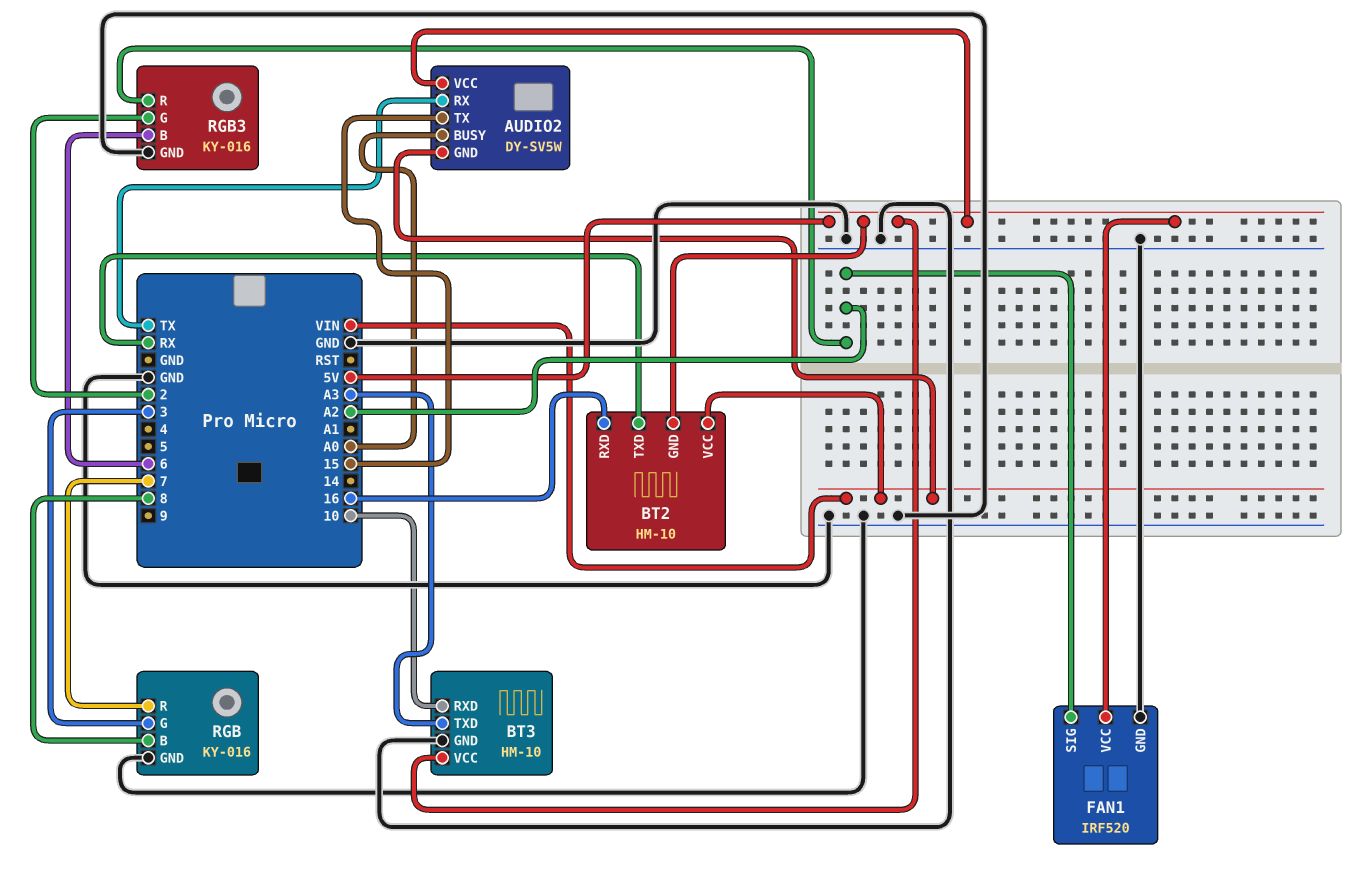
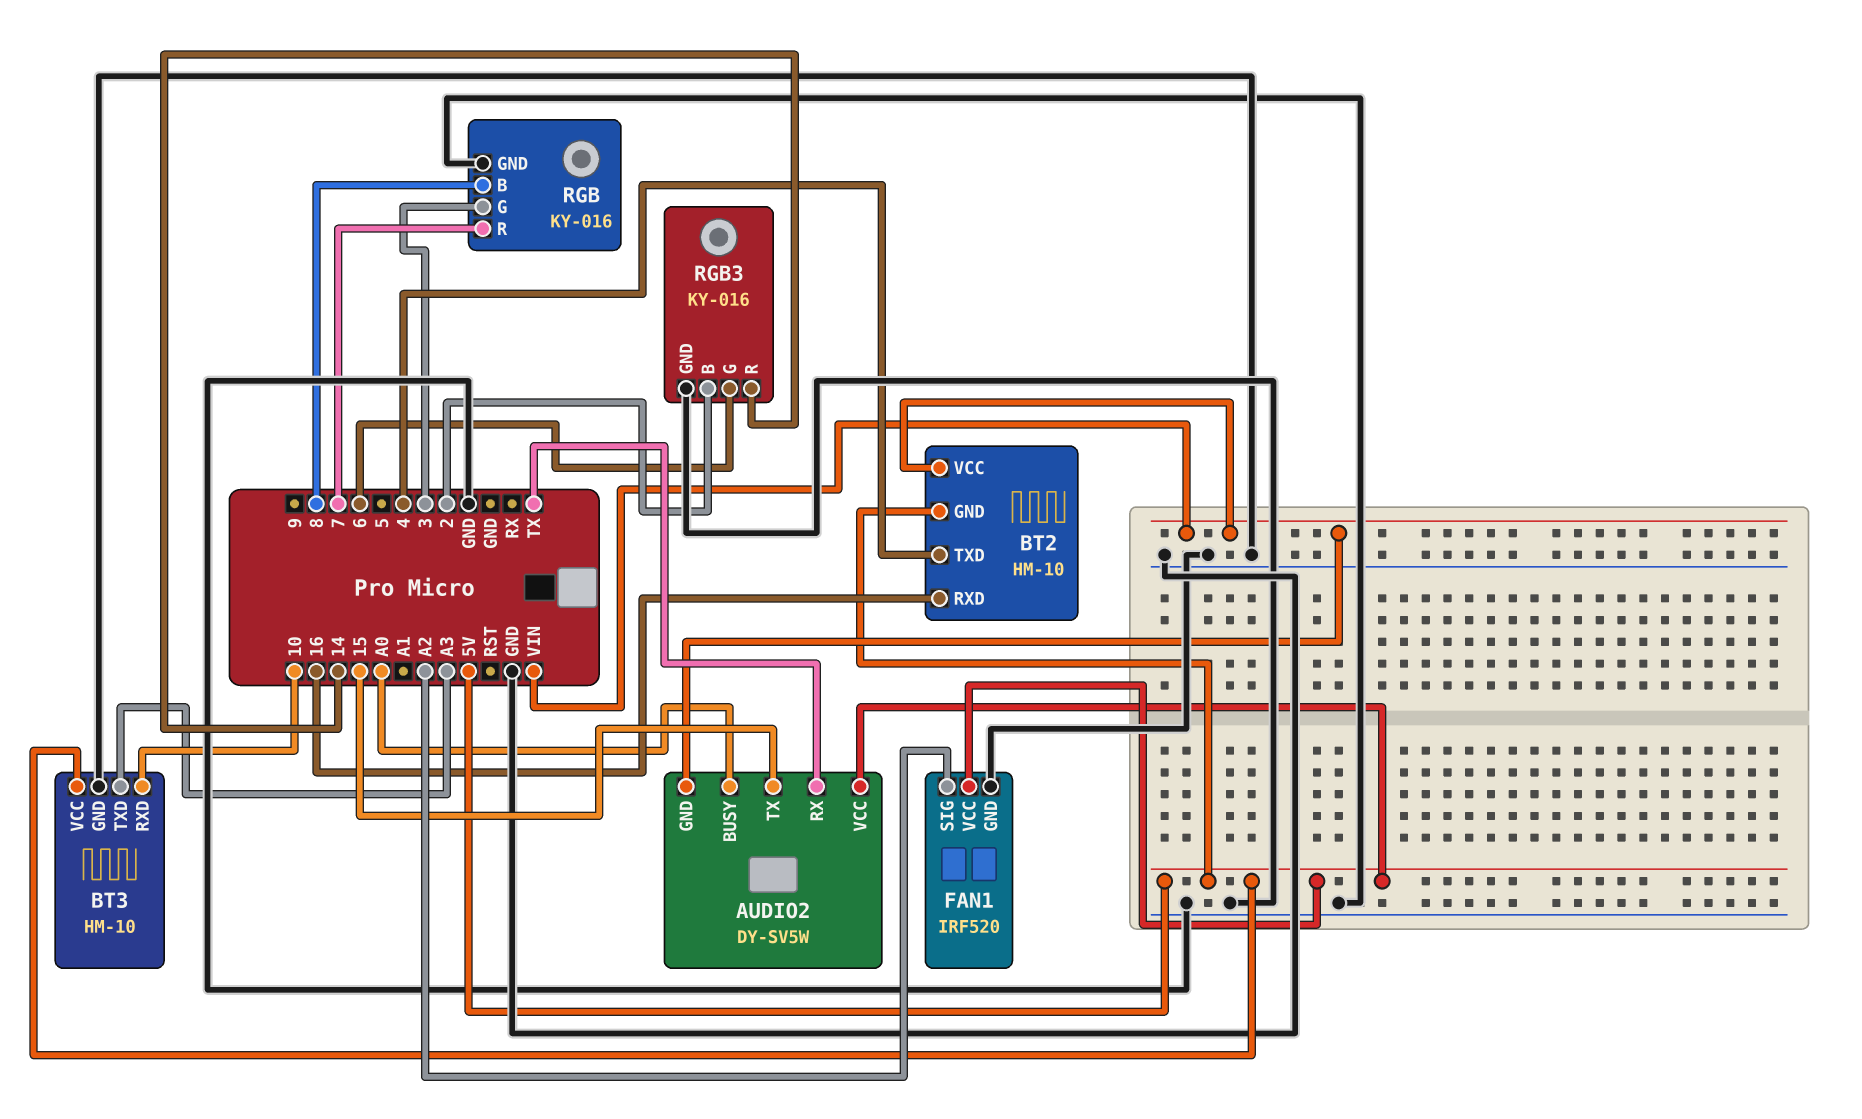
BT2 pin TXD: RX -> 4
RGB3 pin B: 6 -> 2
RGB3 pin G: 2 -> 6
RGB3 pin R: A2 -> 14

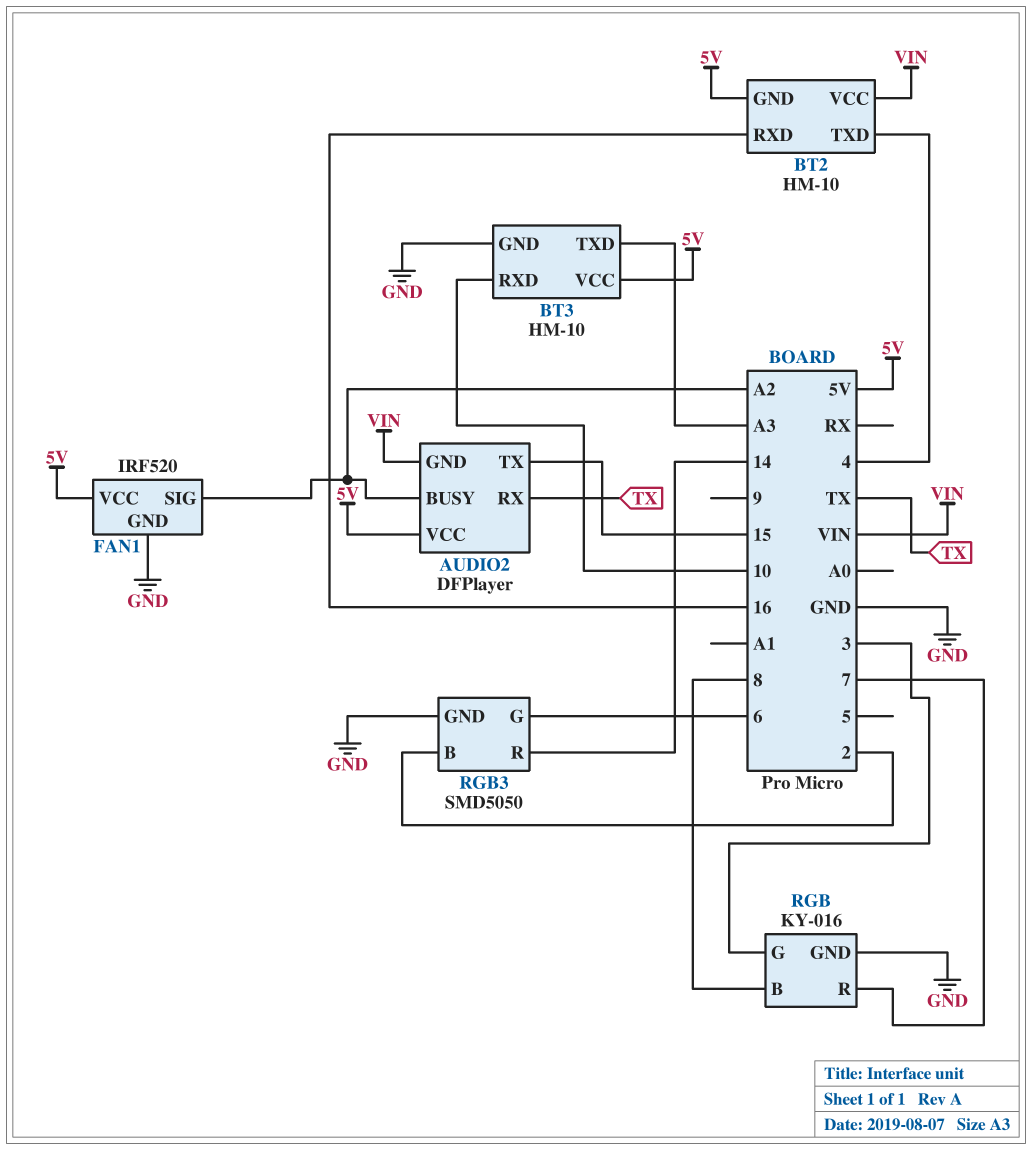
AUDIO2: DY-SV5W -> DFPlayer
AUDIO2 pin BUSY: A0 -> A2
RGB3: KY-016 -> SMD5050

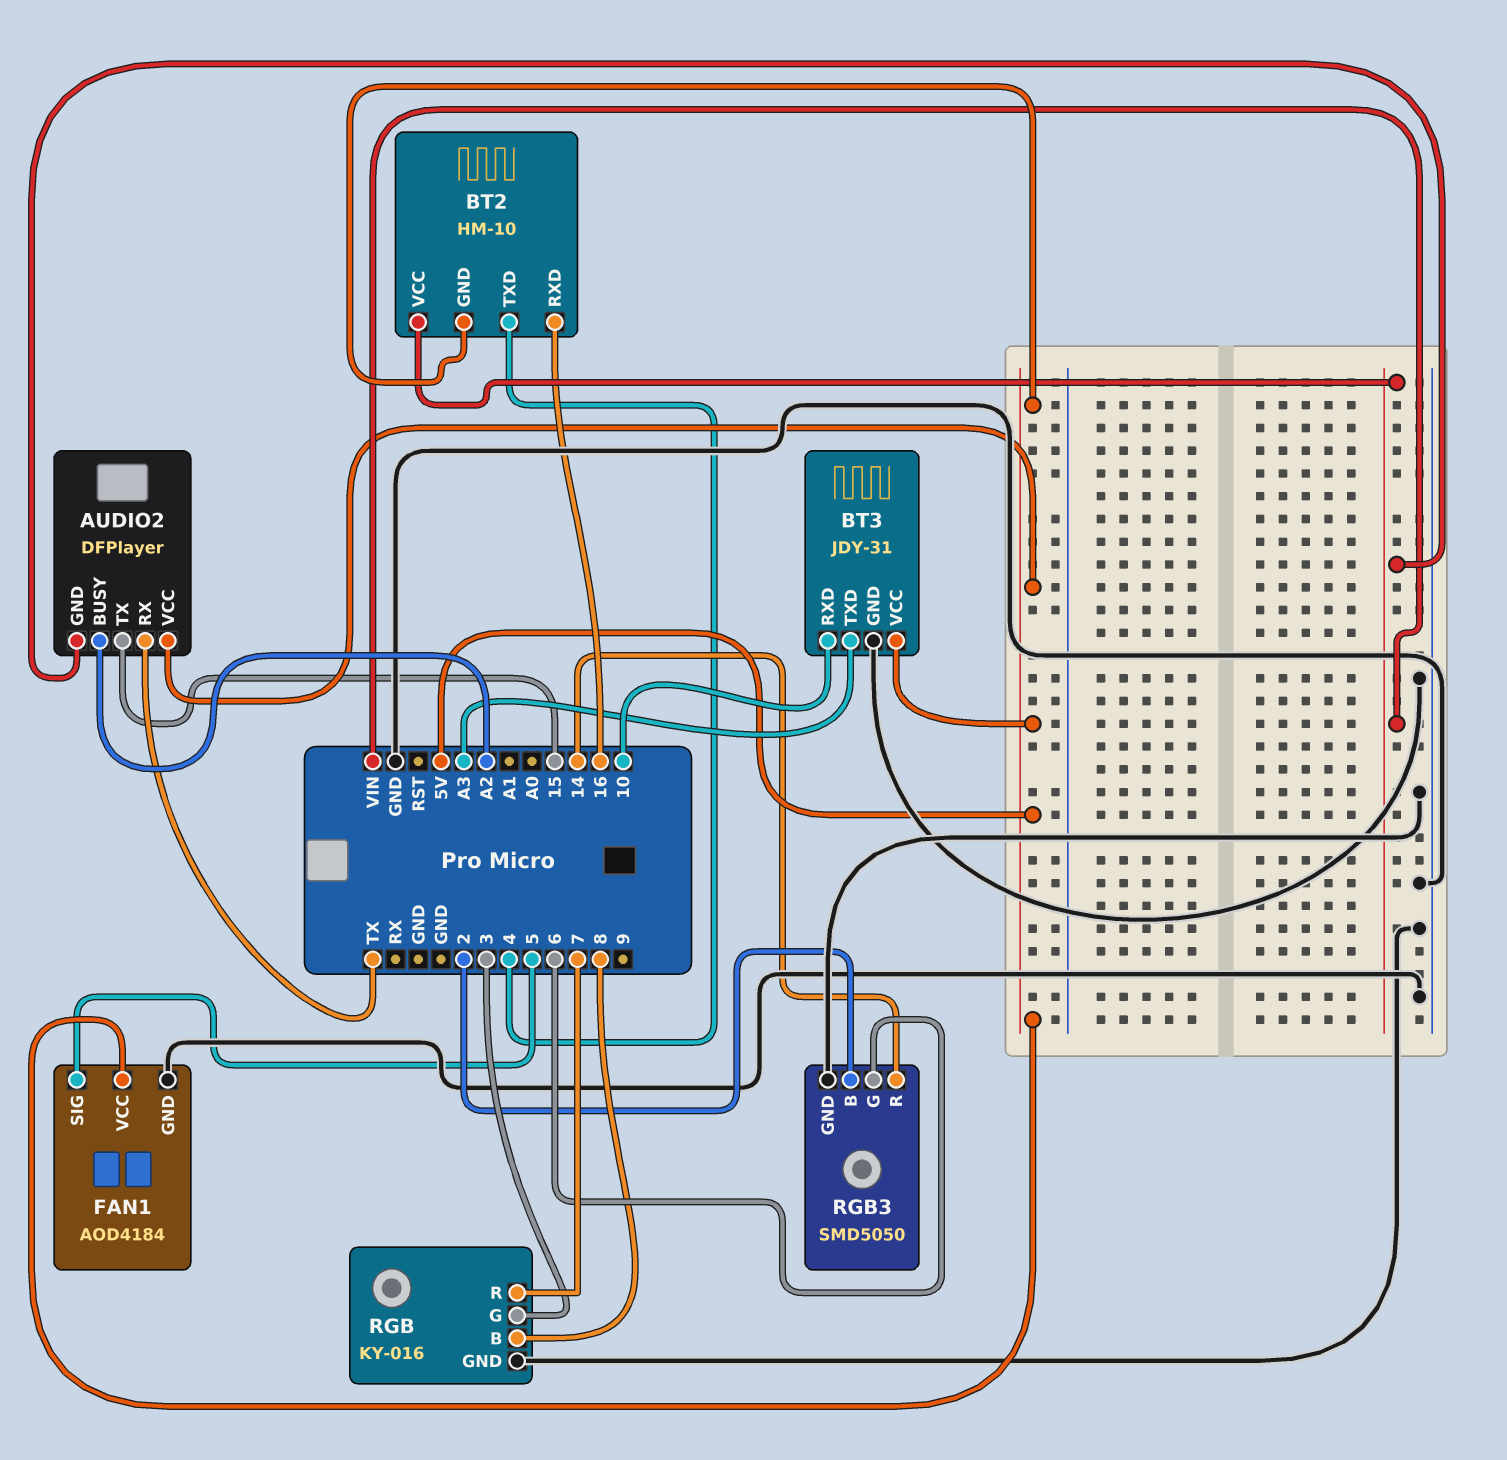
BT3: HM-10 -> JDY-31
FAN1: IRF520 -> AOD4184
FAN1 pin SIG: A2 -> 5

